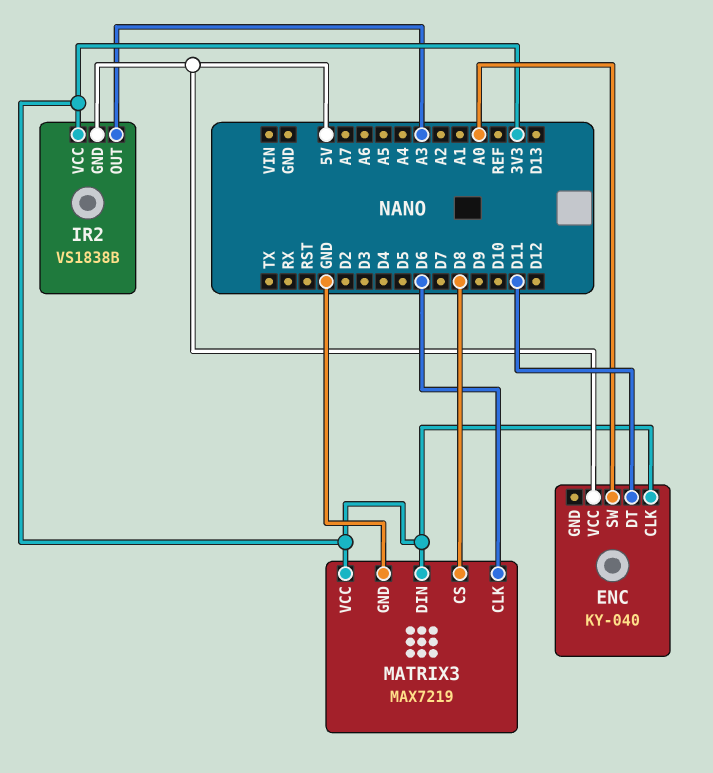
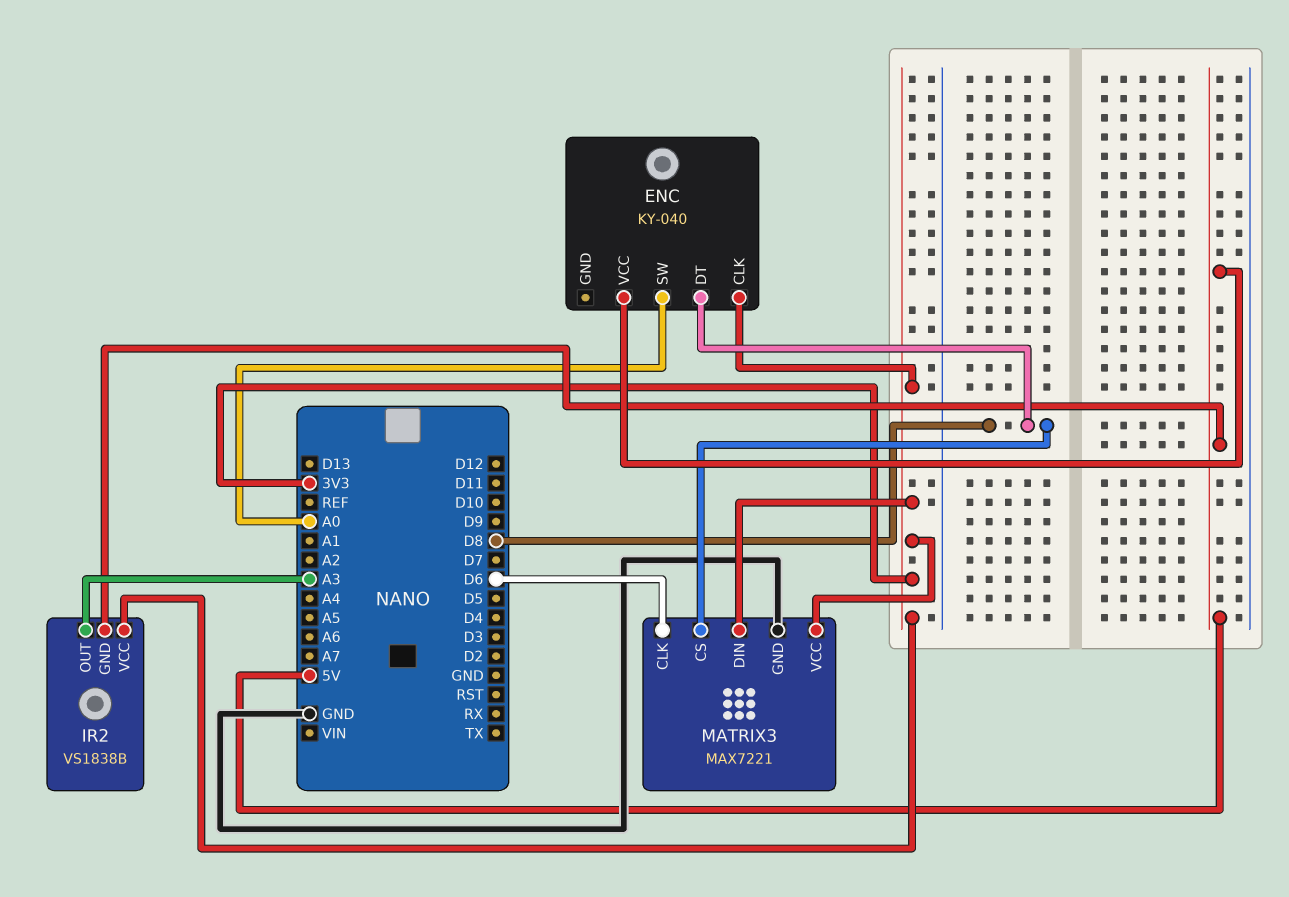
ENC pin DT: D11 -> D8
MATRIX3: MAX7219 -> MAX7221

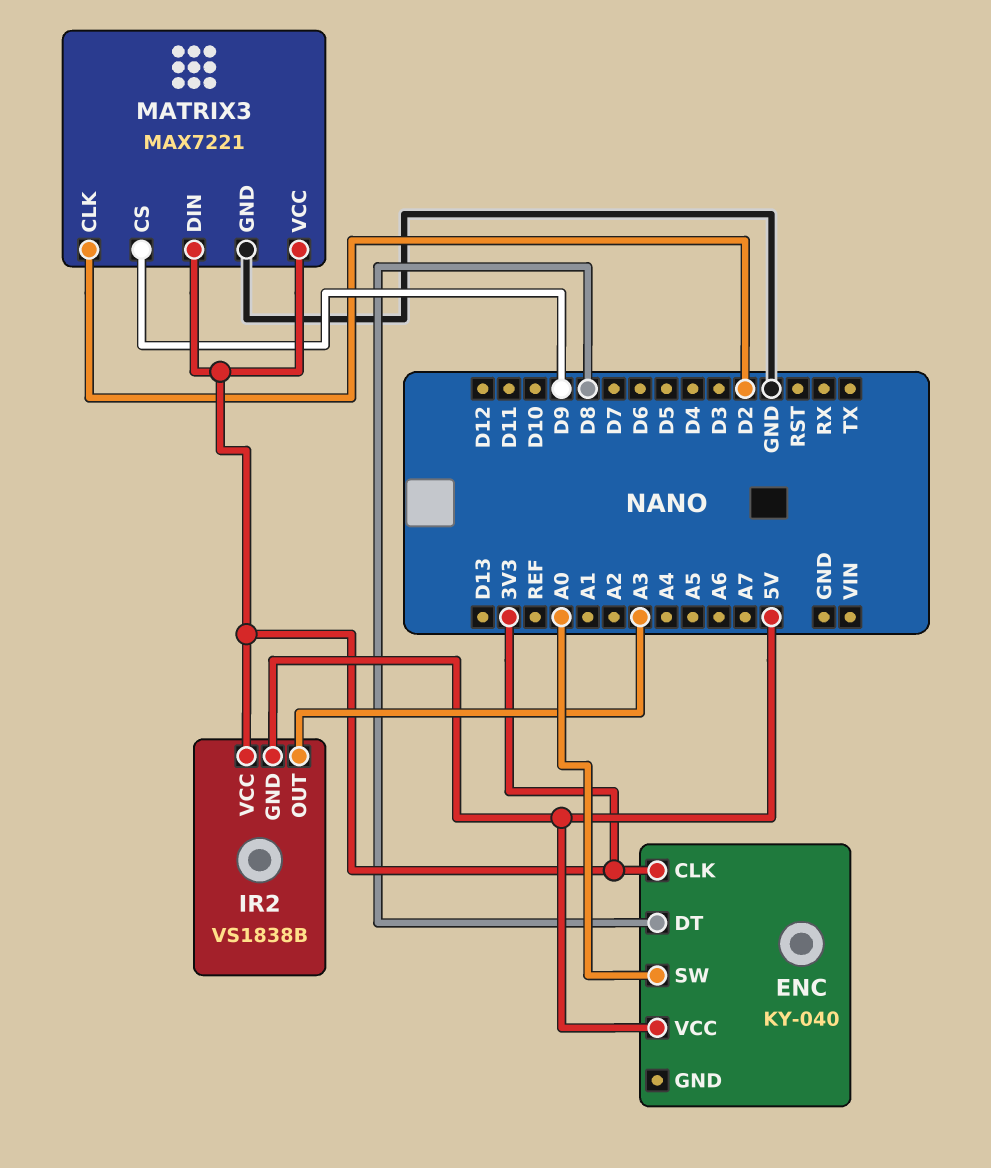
MATRIX3 pin CLK: D6 -> D2
MATRIX3 pin CS: D8 -> D9

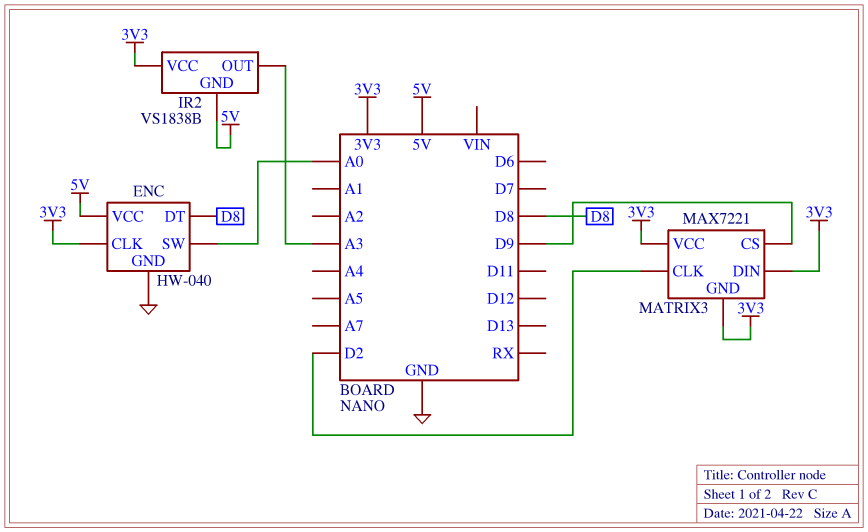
ENC: KY-040 -> HW-040
ENC pin GND: none -> GND
MATRIX3 pin GND: GND -> 3V3

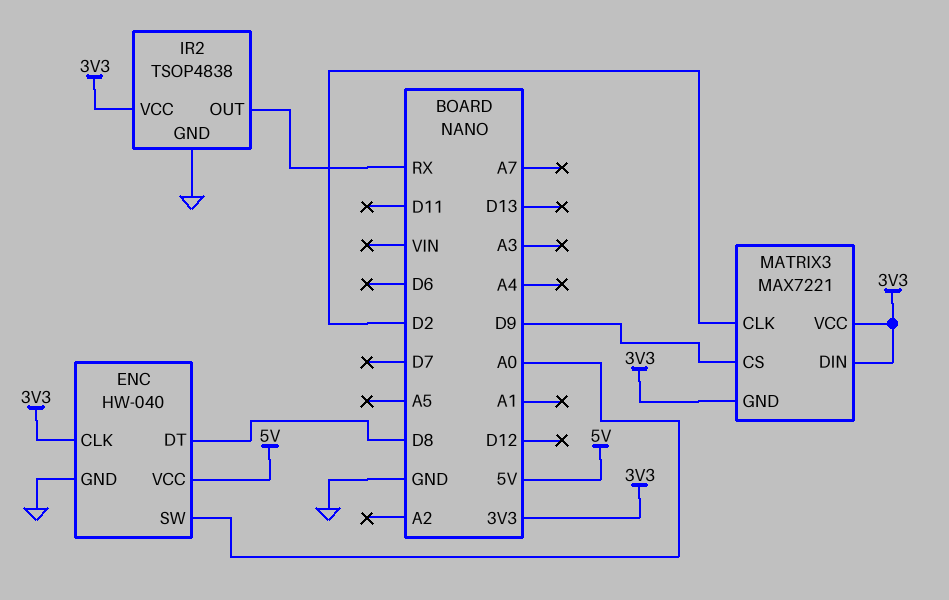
IR2: VS1838B -> TSOP4838
IR2 pin GND: 5V -> GND
IR2 pin OUT: A3 -> RX

